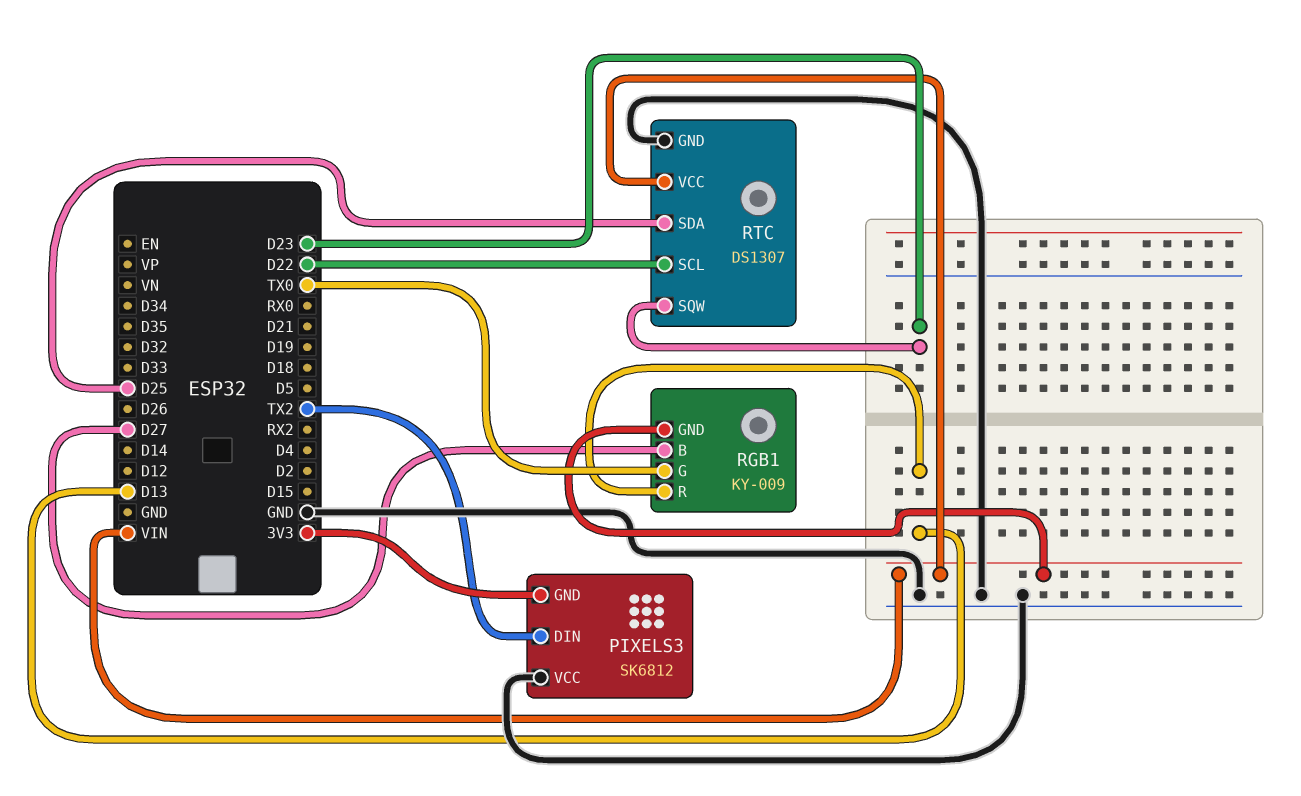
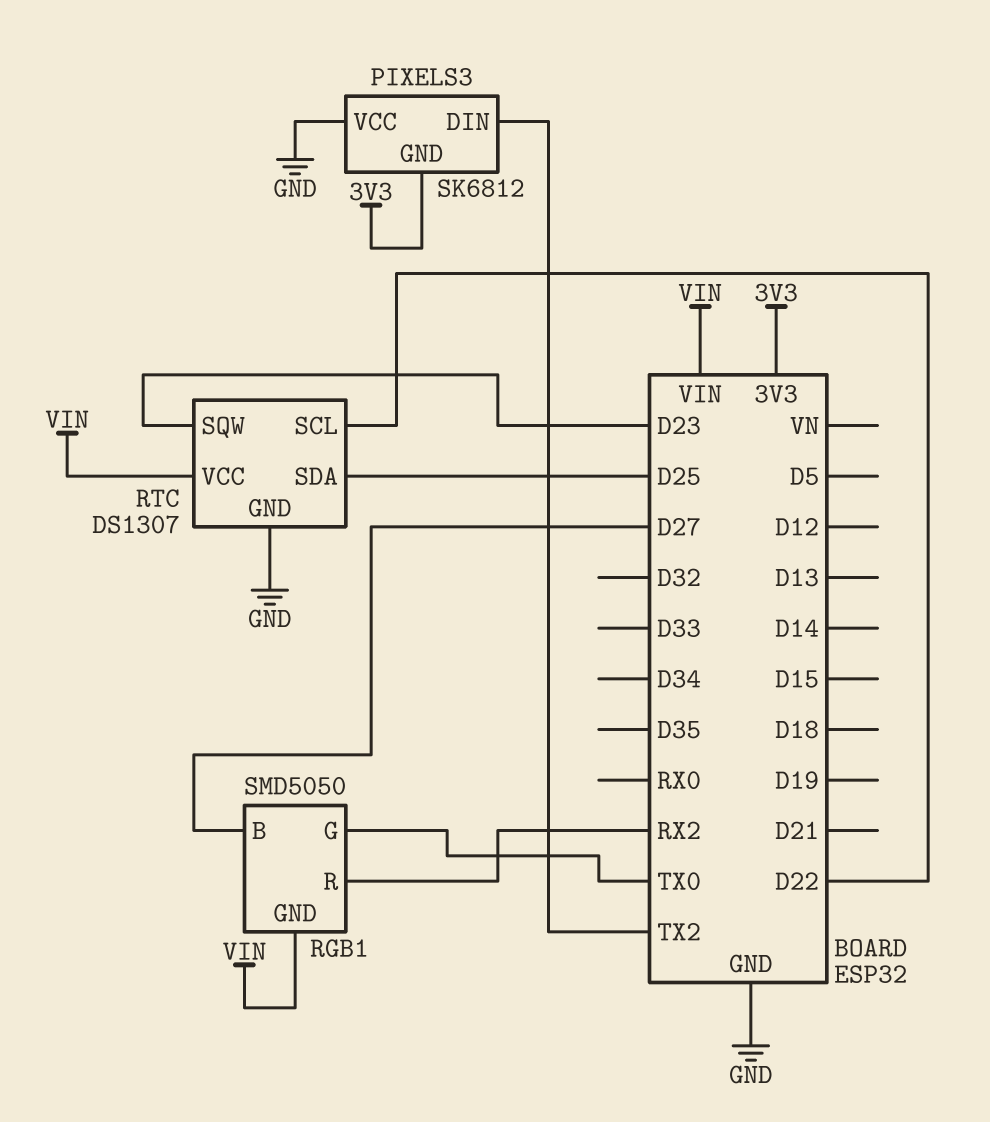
RGB1: KY-009 -> SMD5050
RGB1 pin R: D13 -> RX2

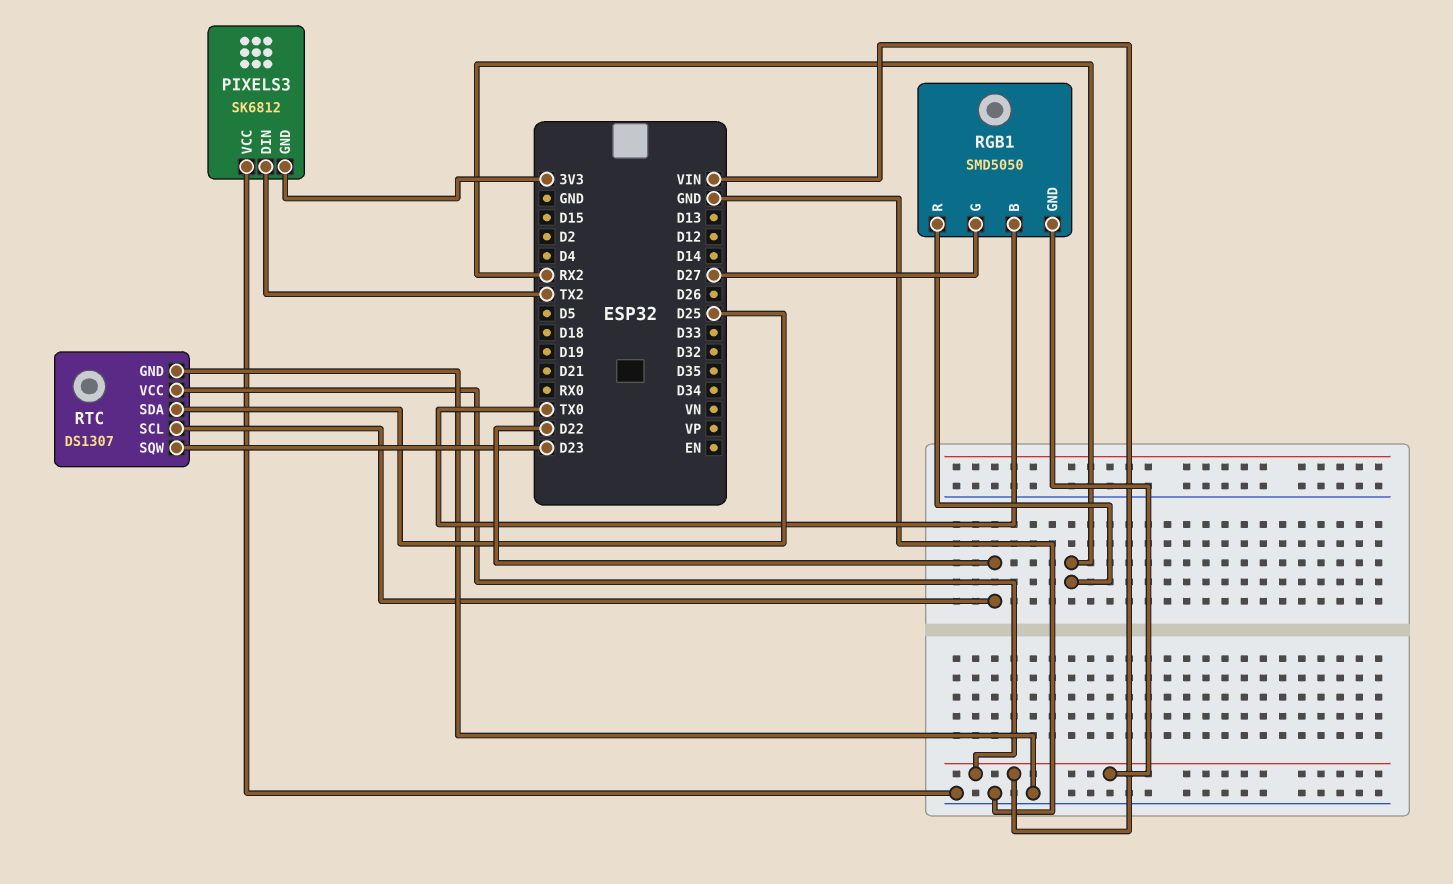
RGB1 pin B: D27 -> TX0
RGB1 pin G: TX0 -> D27

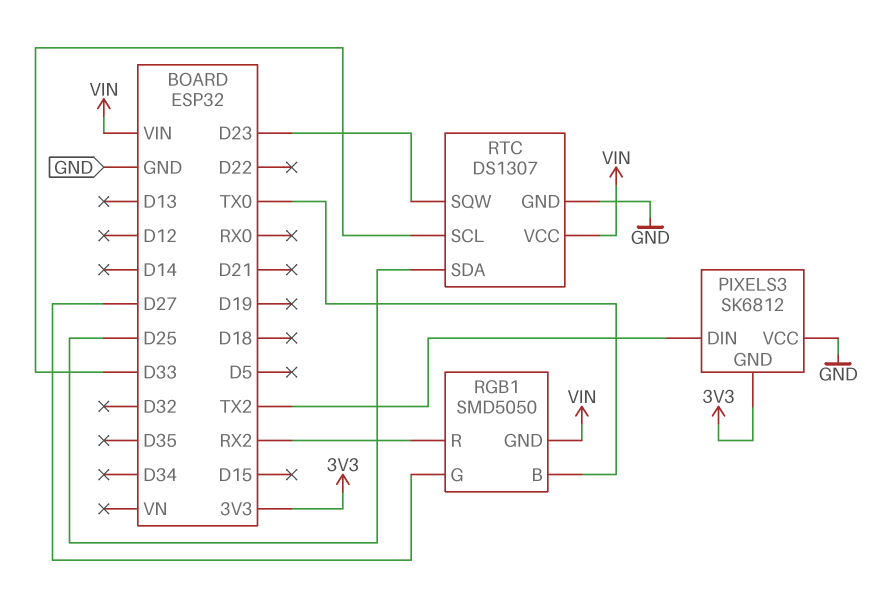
RTC pin SCL: D22 -> D33

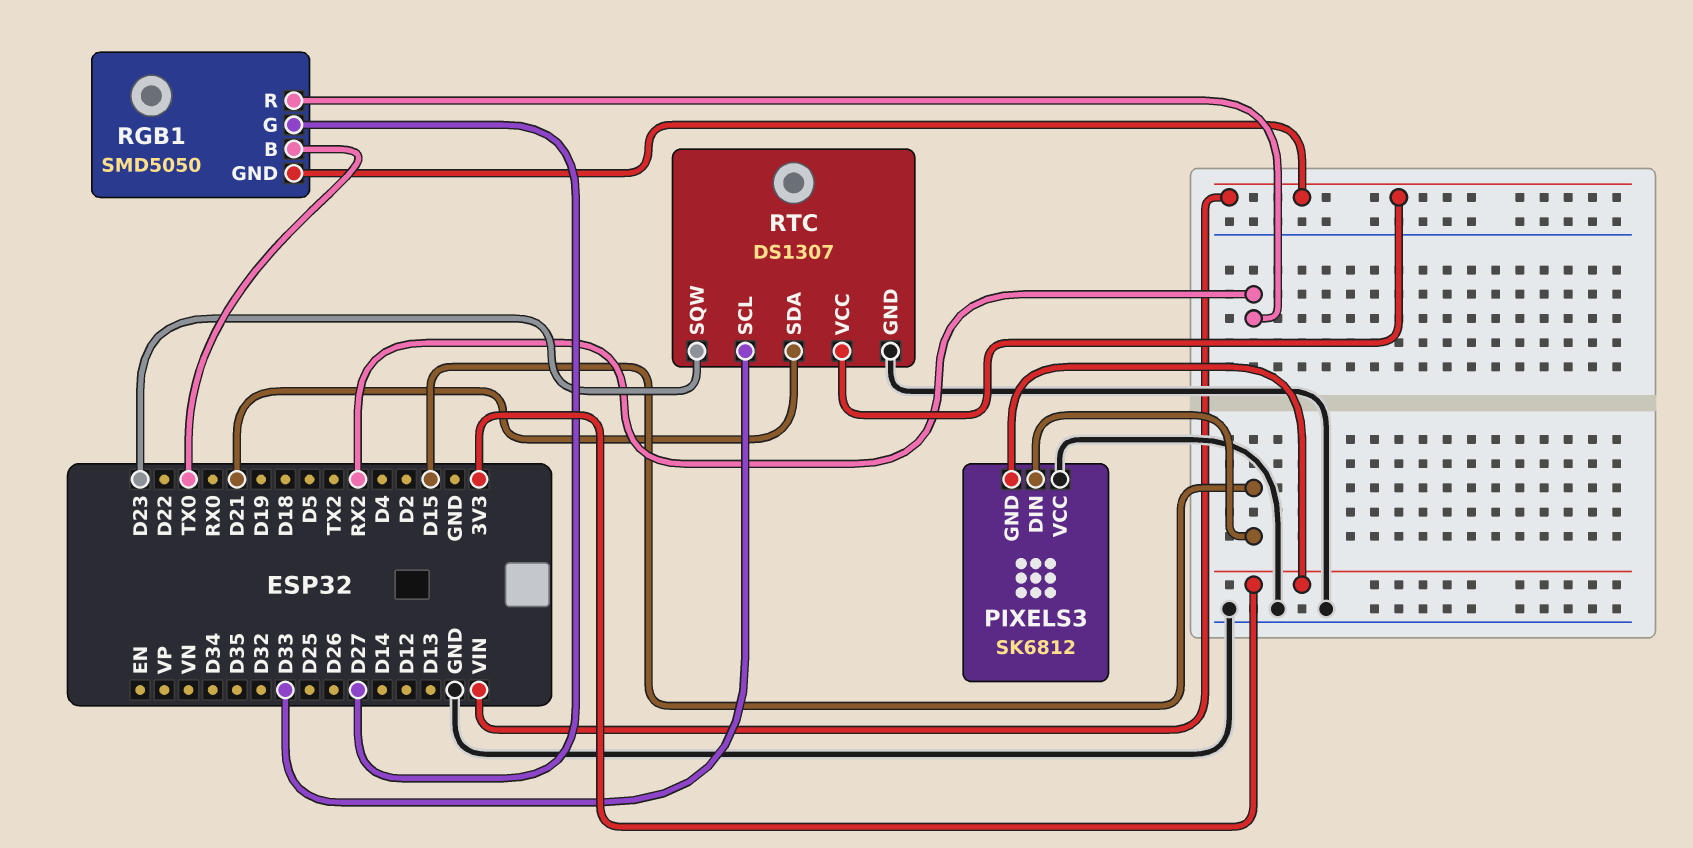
PIXELS3 pin DIN: TX2 -> D15
RTC pin SDA: D25 -> D21

